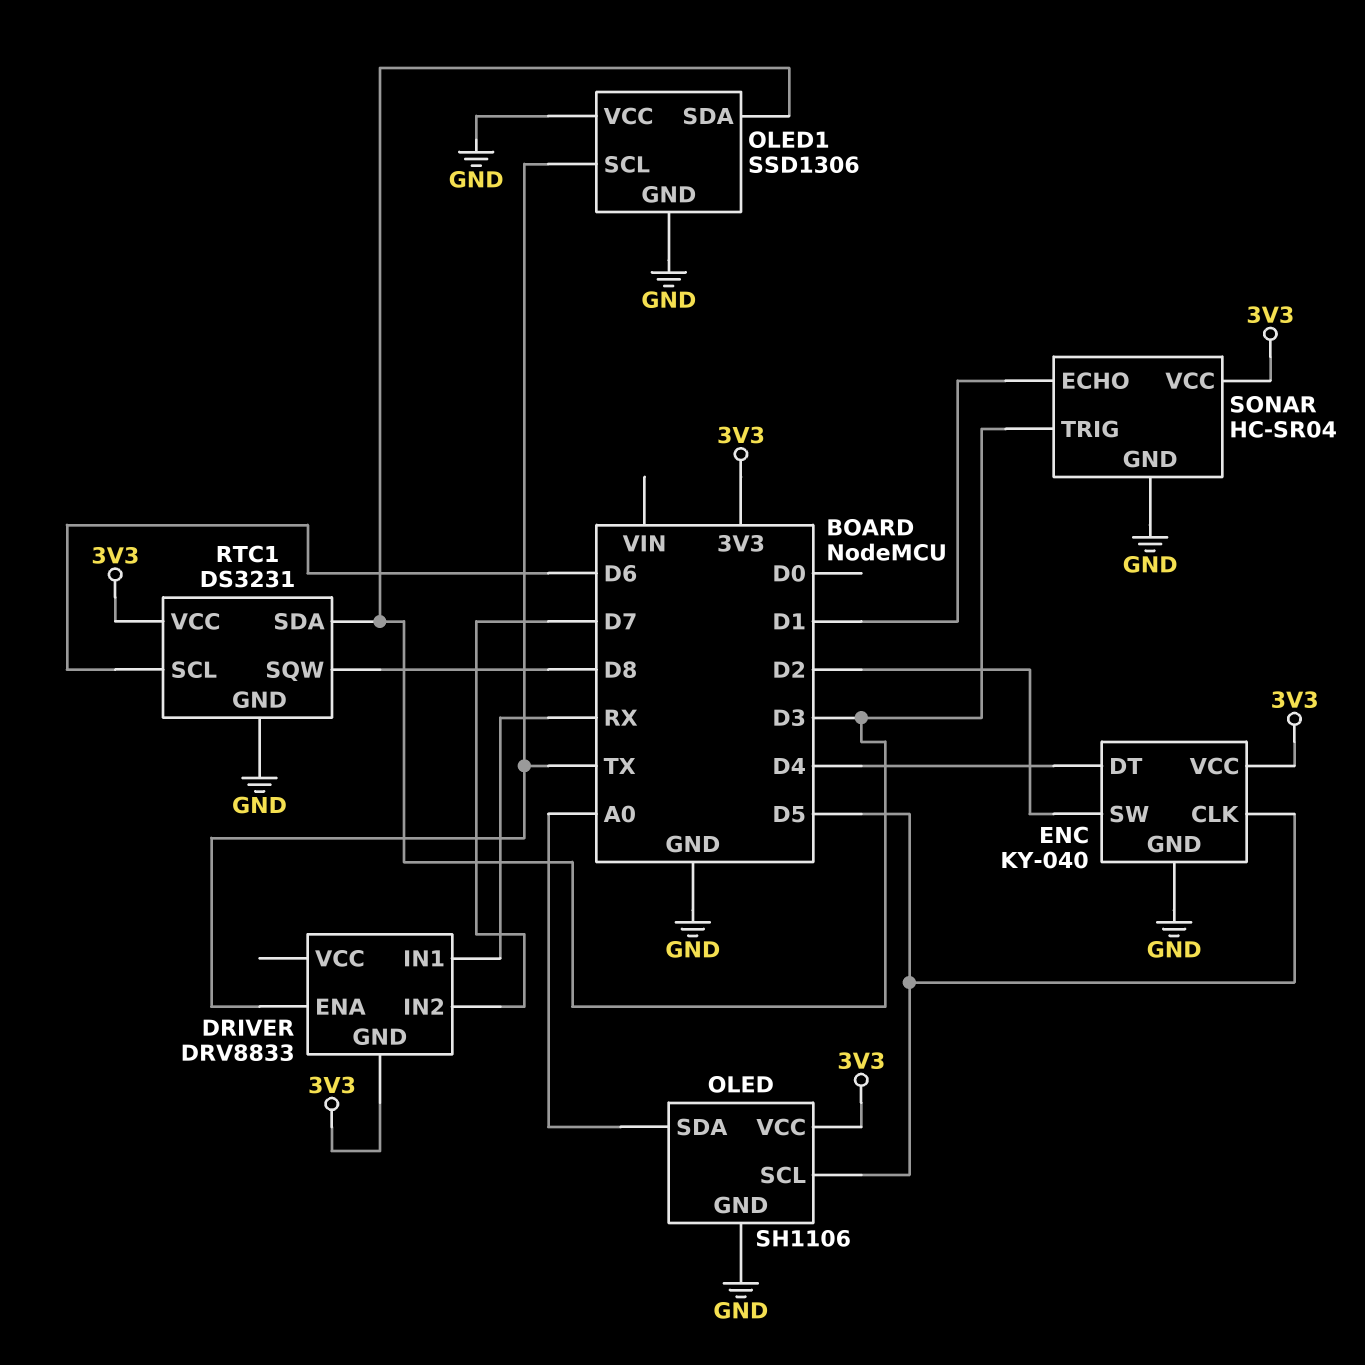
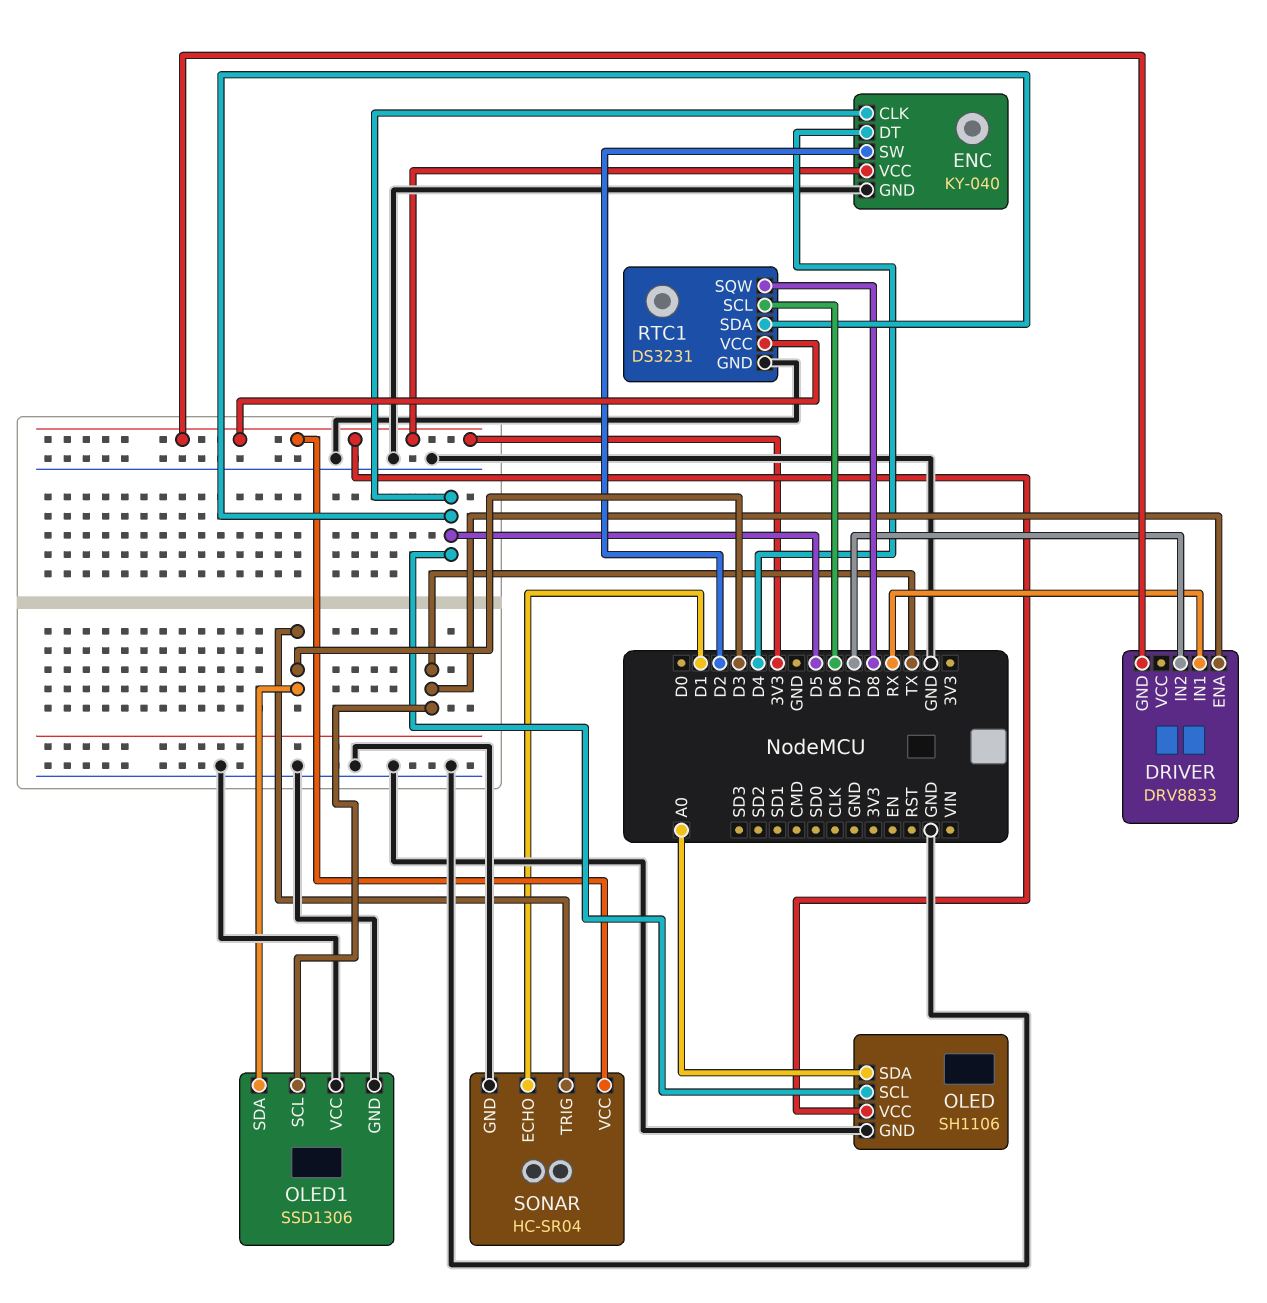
RTC1 pin SDA: D3 -> D5

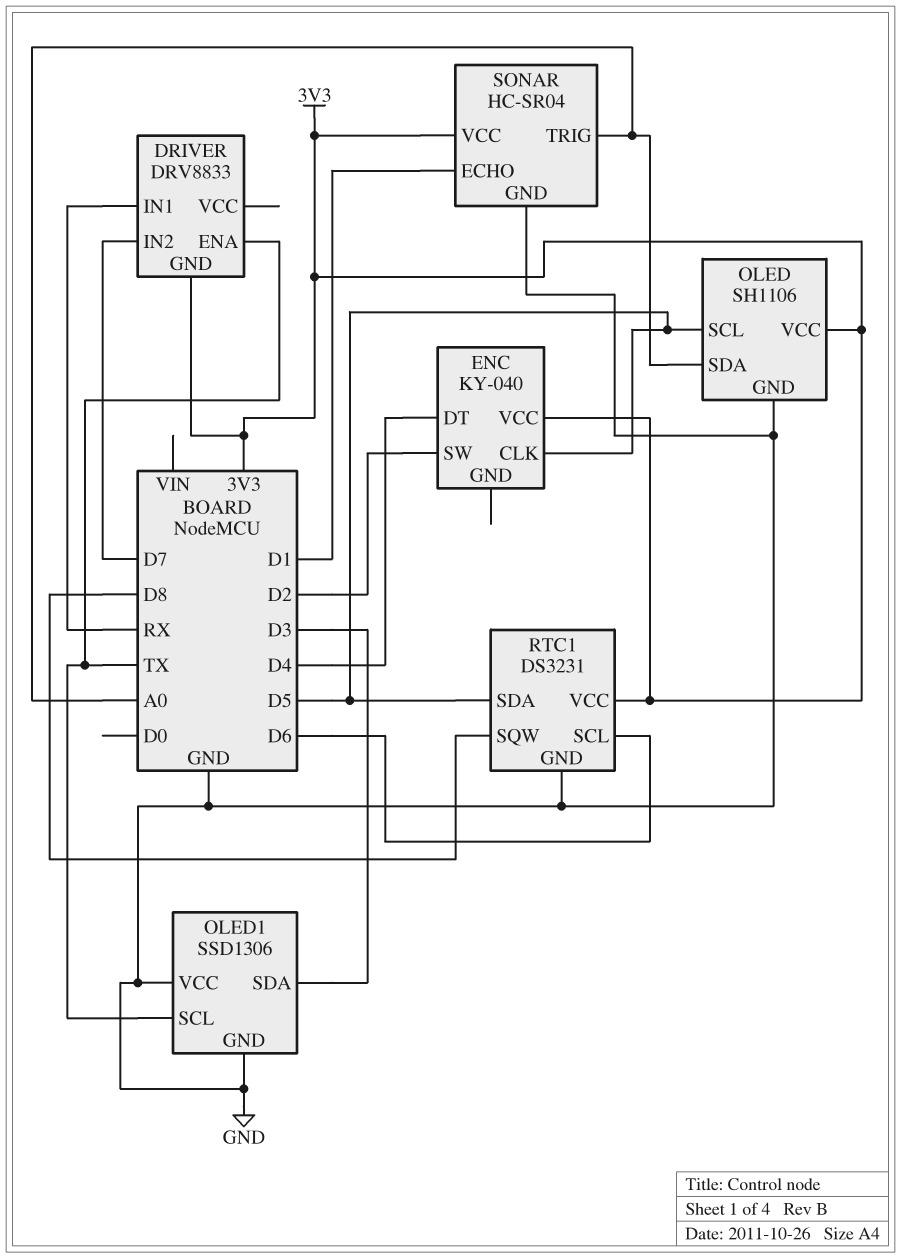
ENC pin GND: GND -> none
SONAR pin TRIG: D3 -> A0

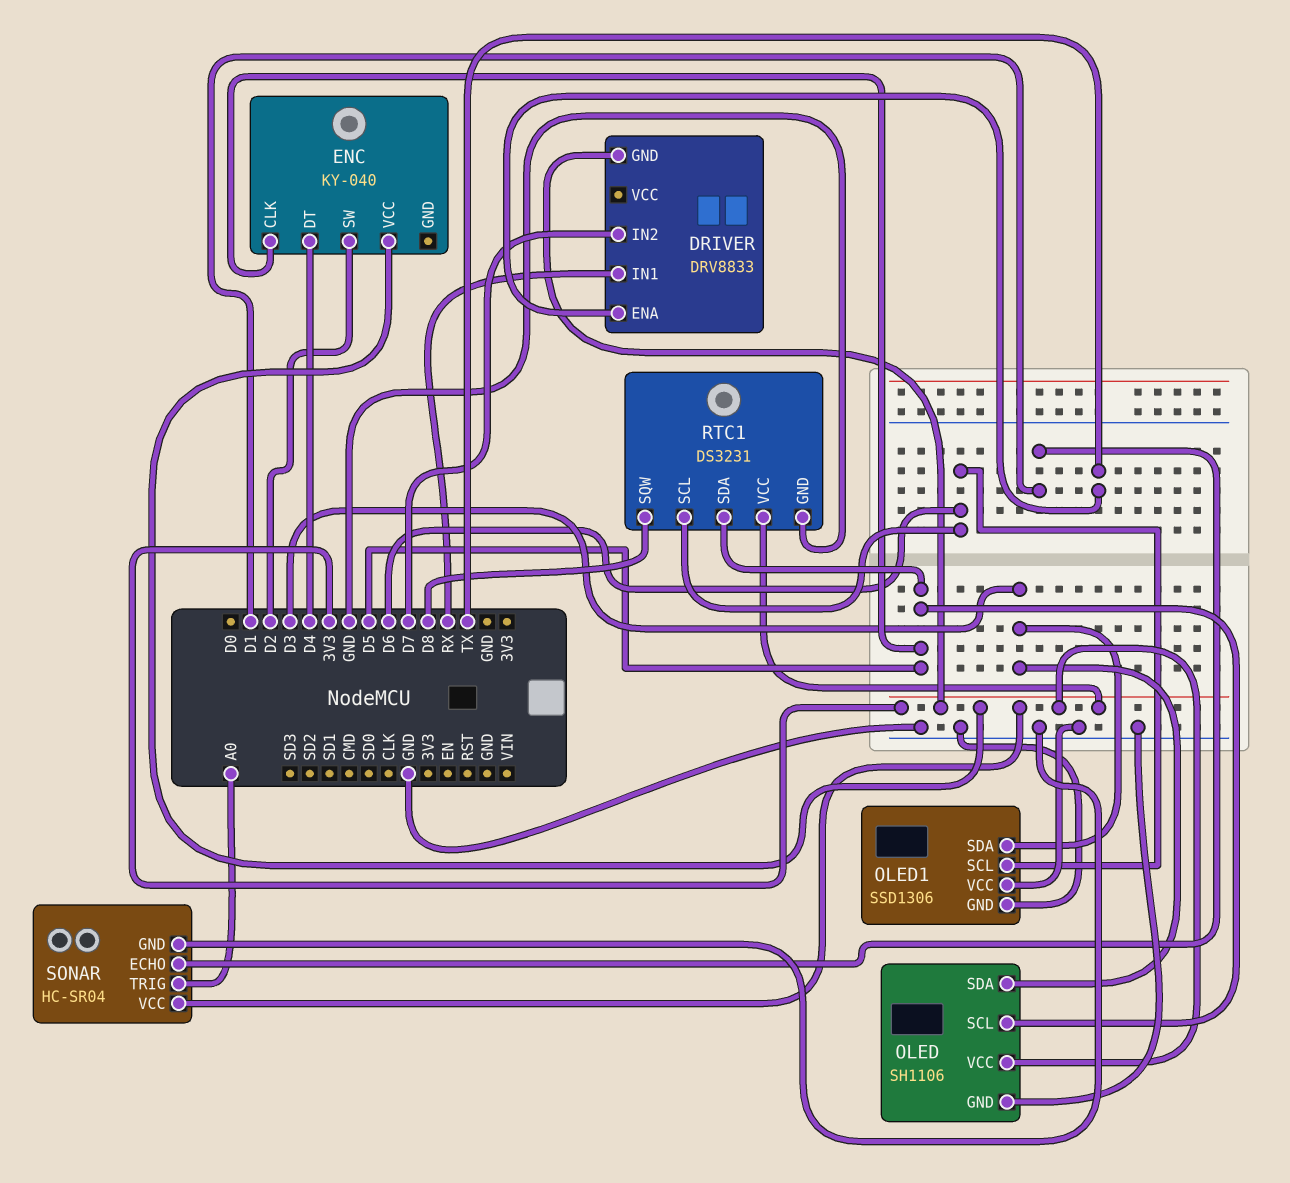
OLED pin SDA: A0 -> D3
OLED1 pin SCL: TX -> D6

